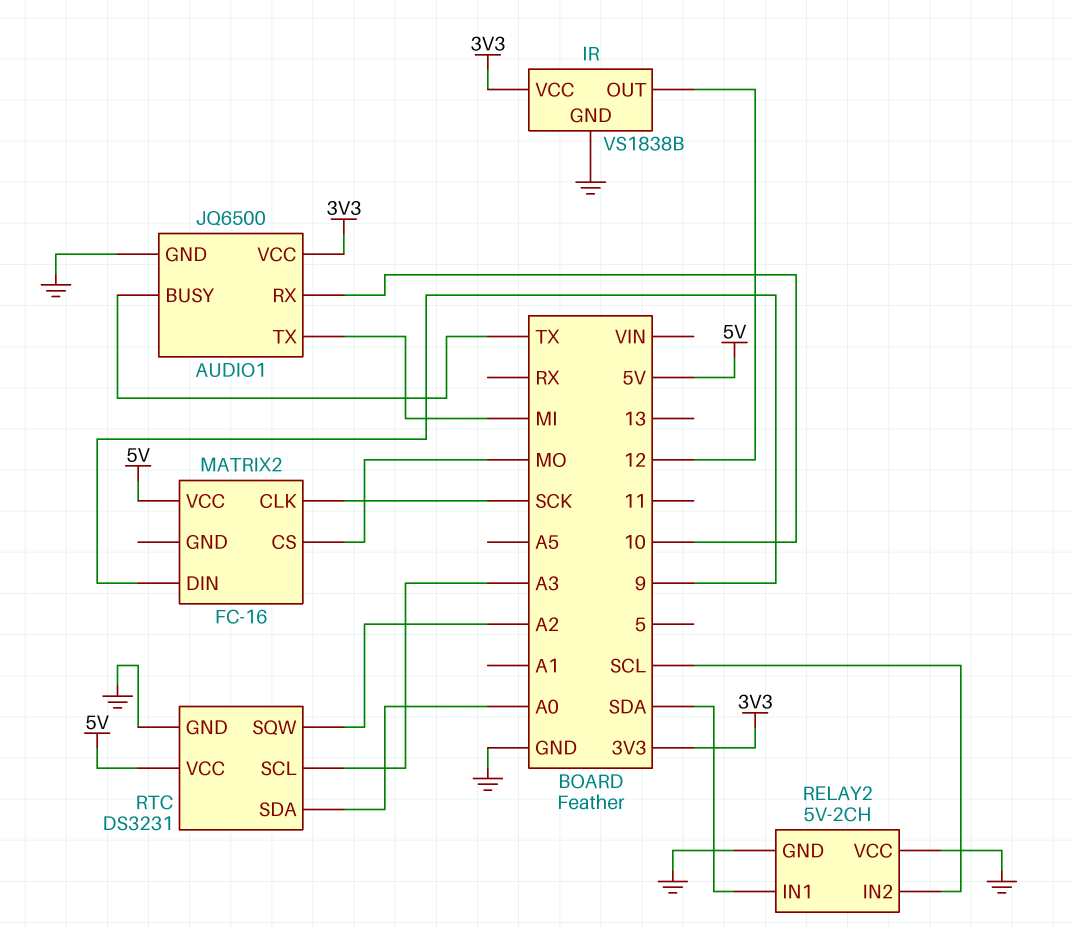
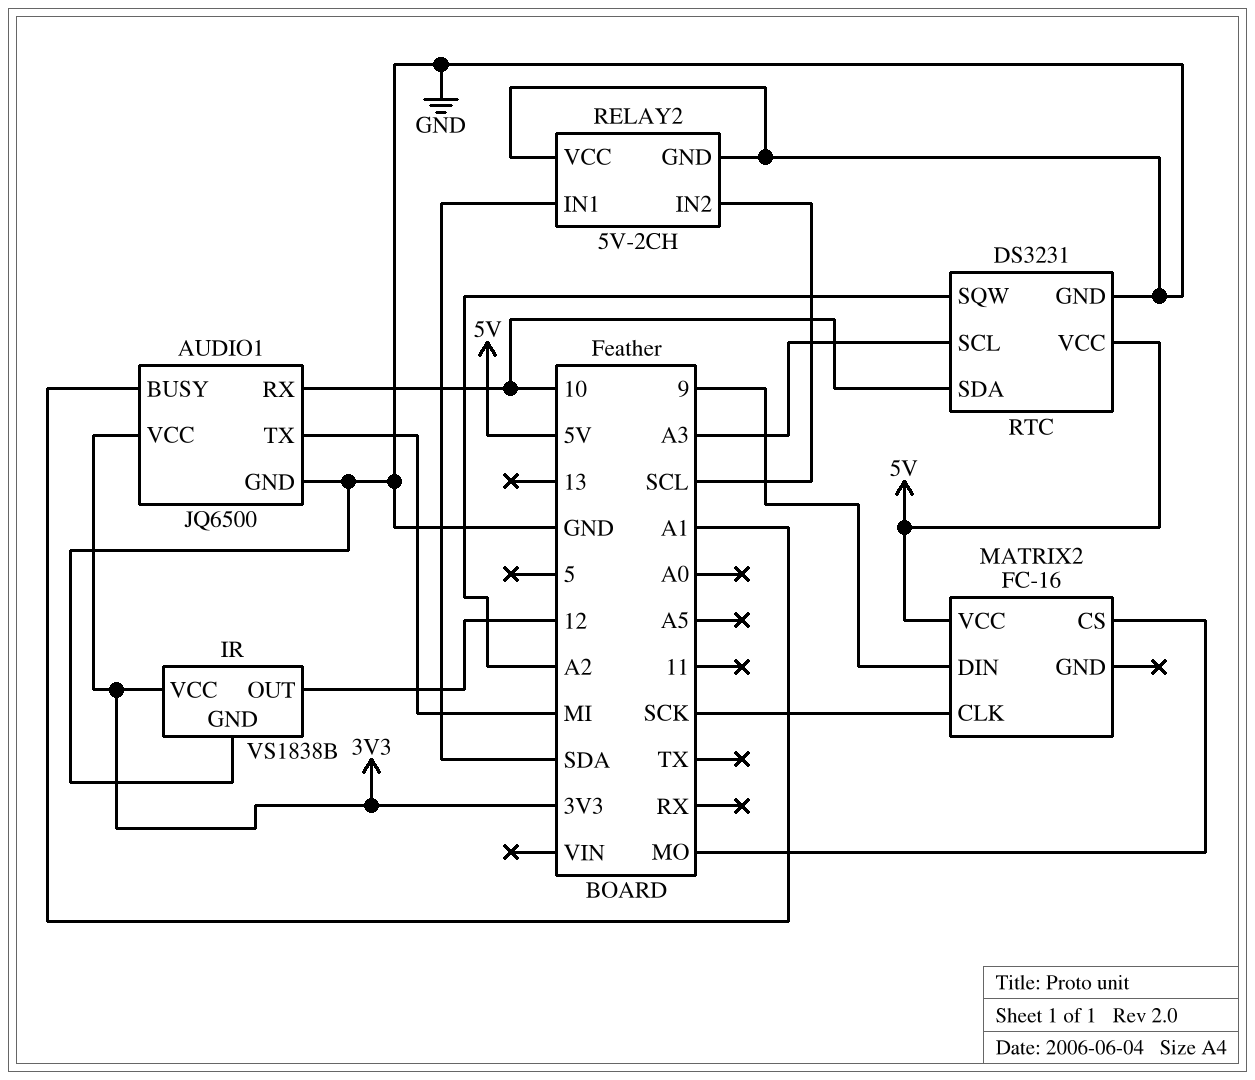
AUDIO1 pin BUSY: TX -> A1
RTC pin SDA: A0 -> 10

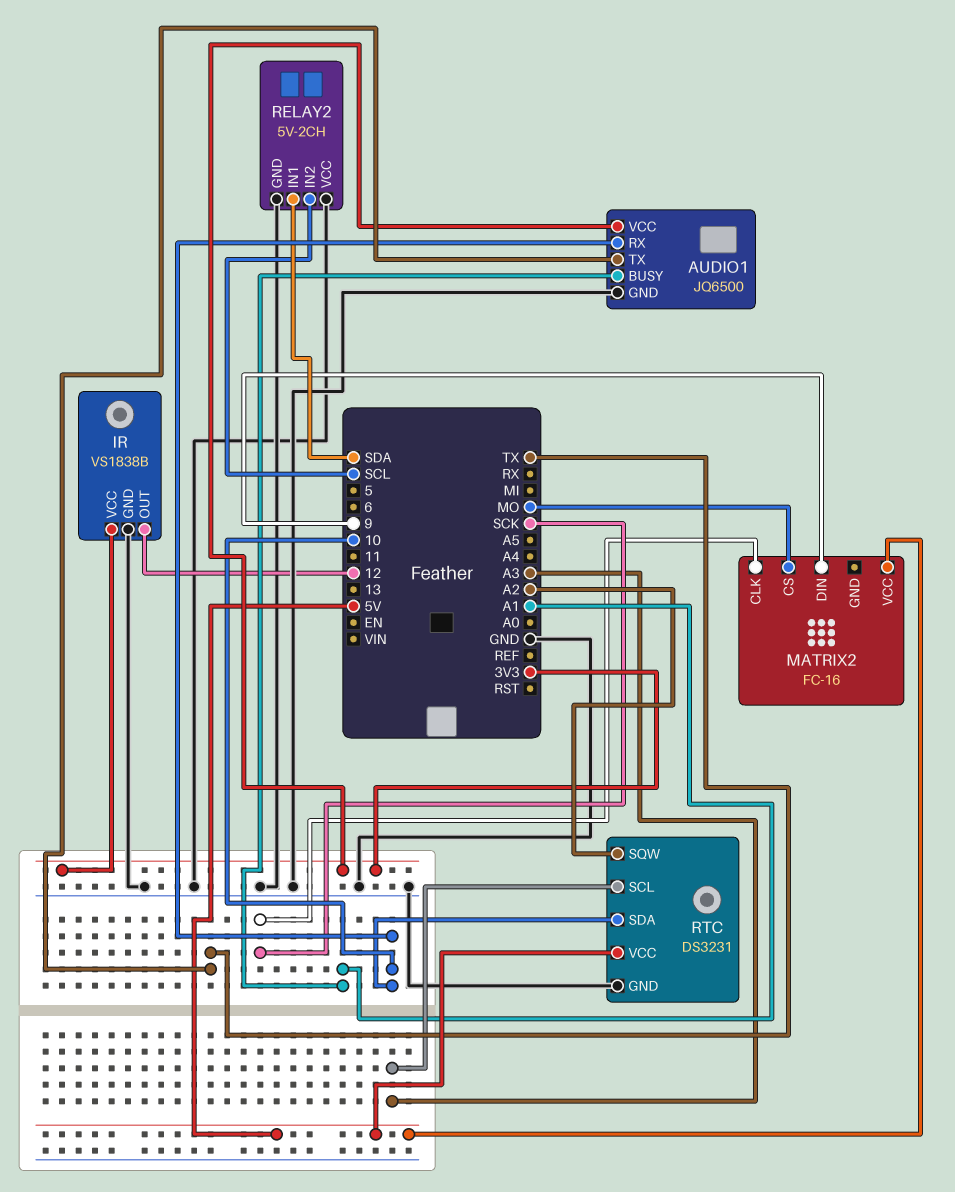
AUDIO1 pin TX: MI -> TX

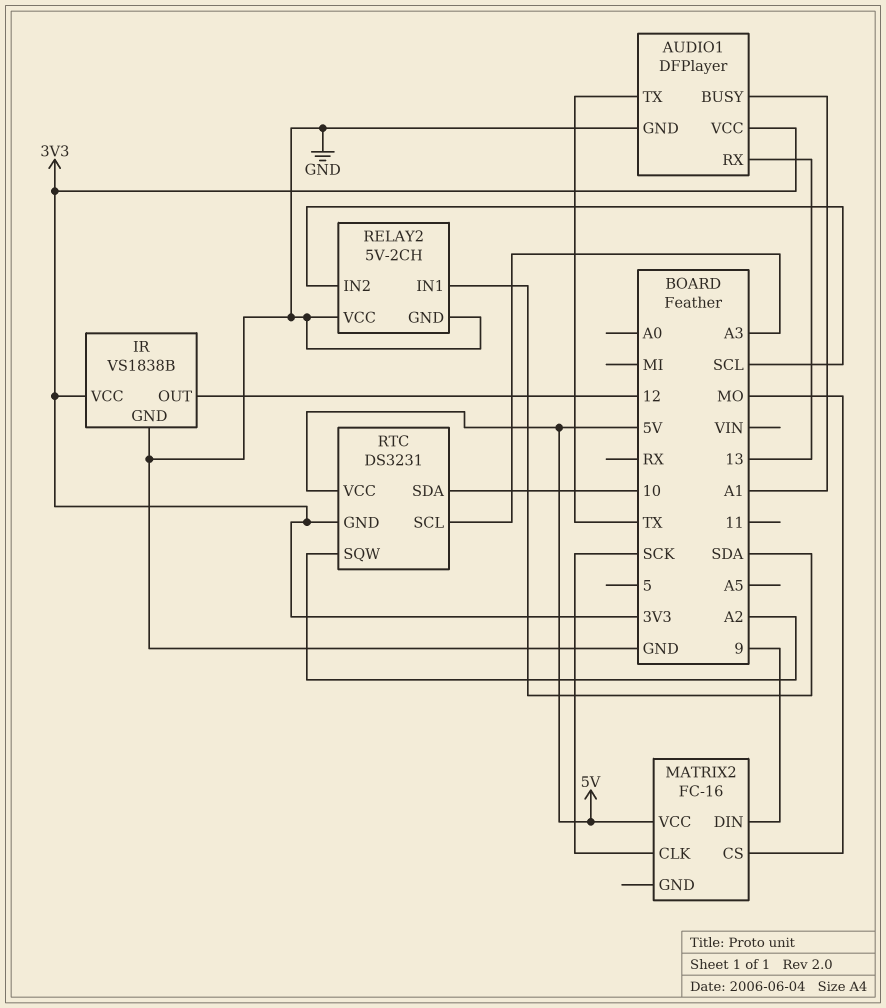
AUDIO1: JQ6500 -> DFPlayer
AUDIO1 pin RX: 10 -> 13
RTC pin GND: GND -> 3V3

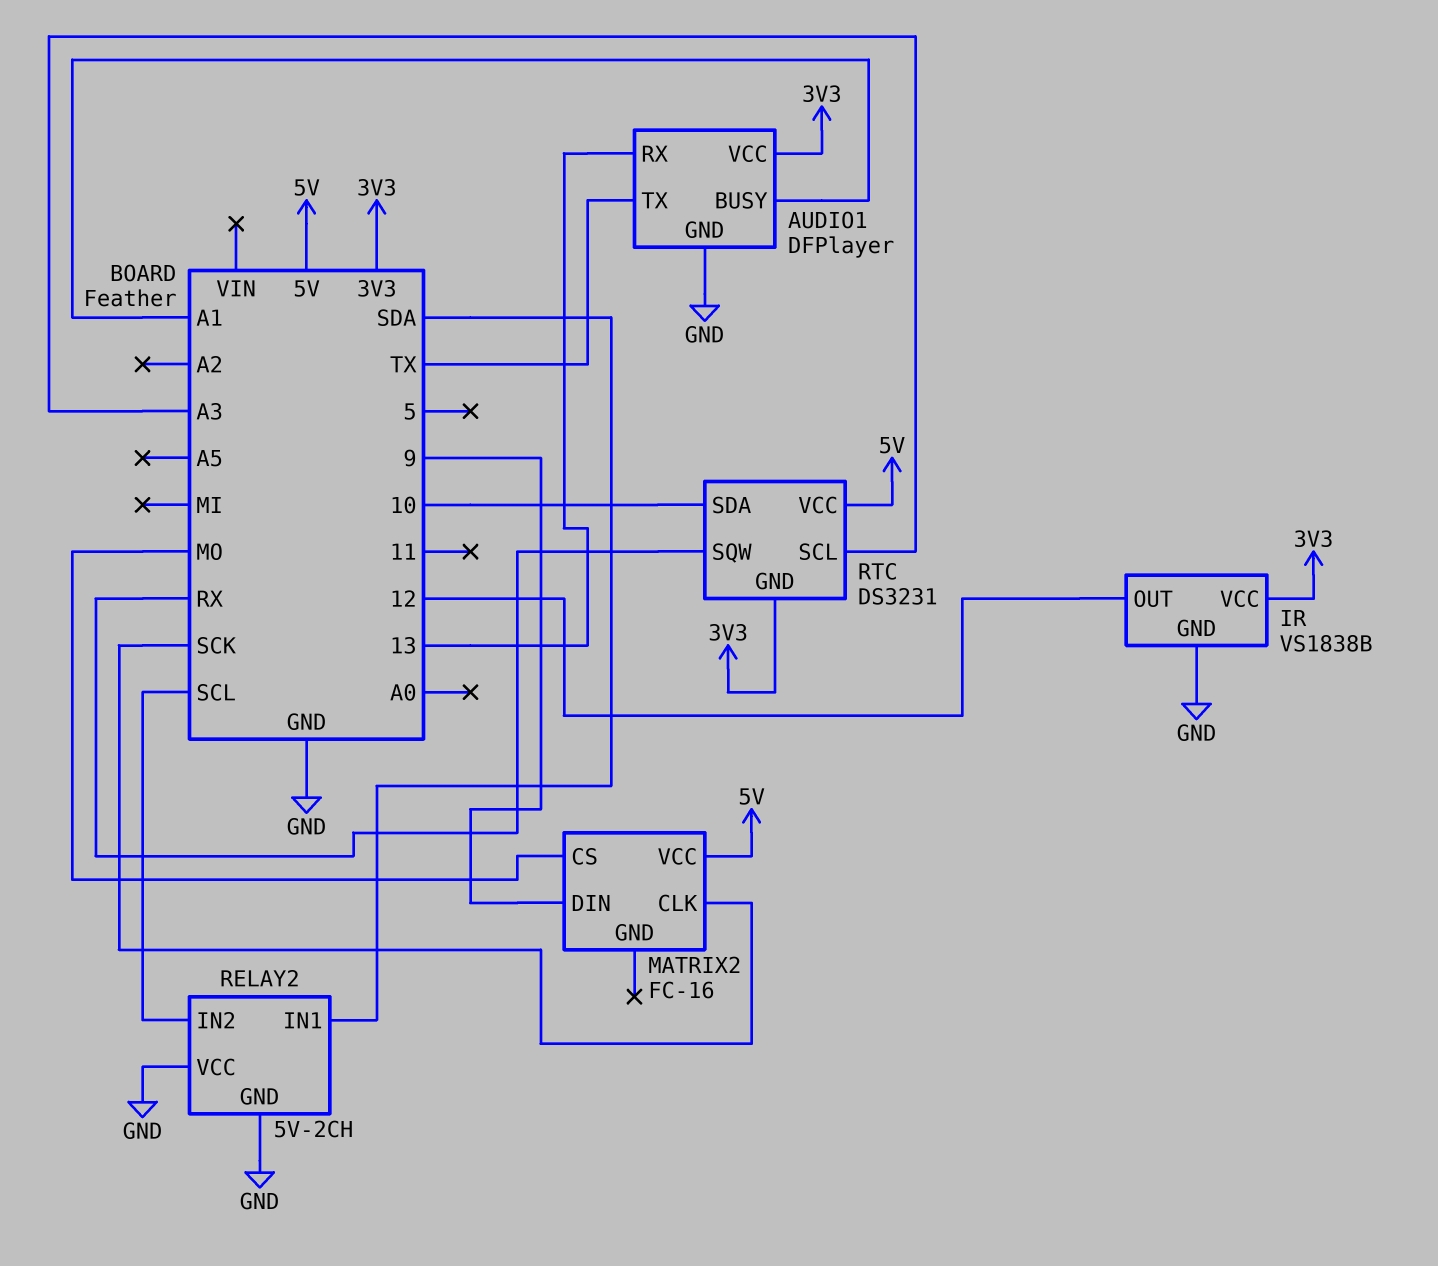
RTC pin SQW: A2 -> RX

